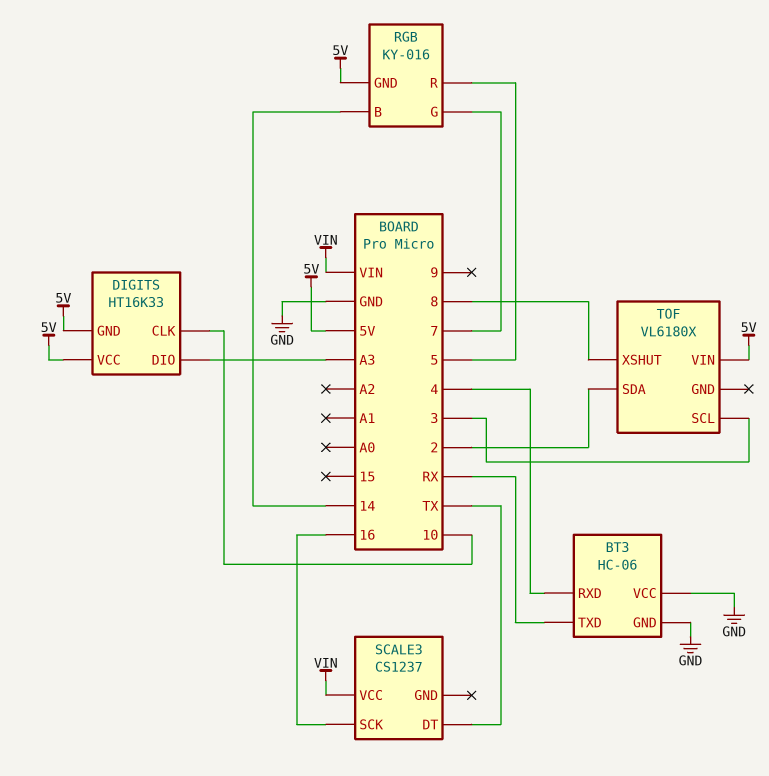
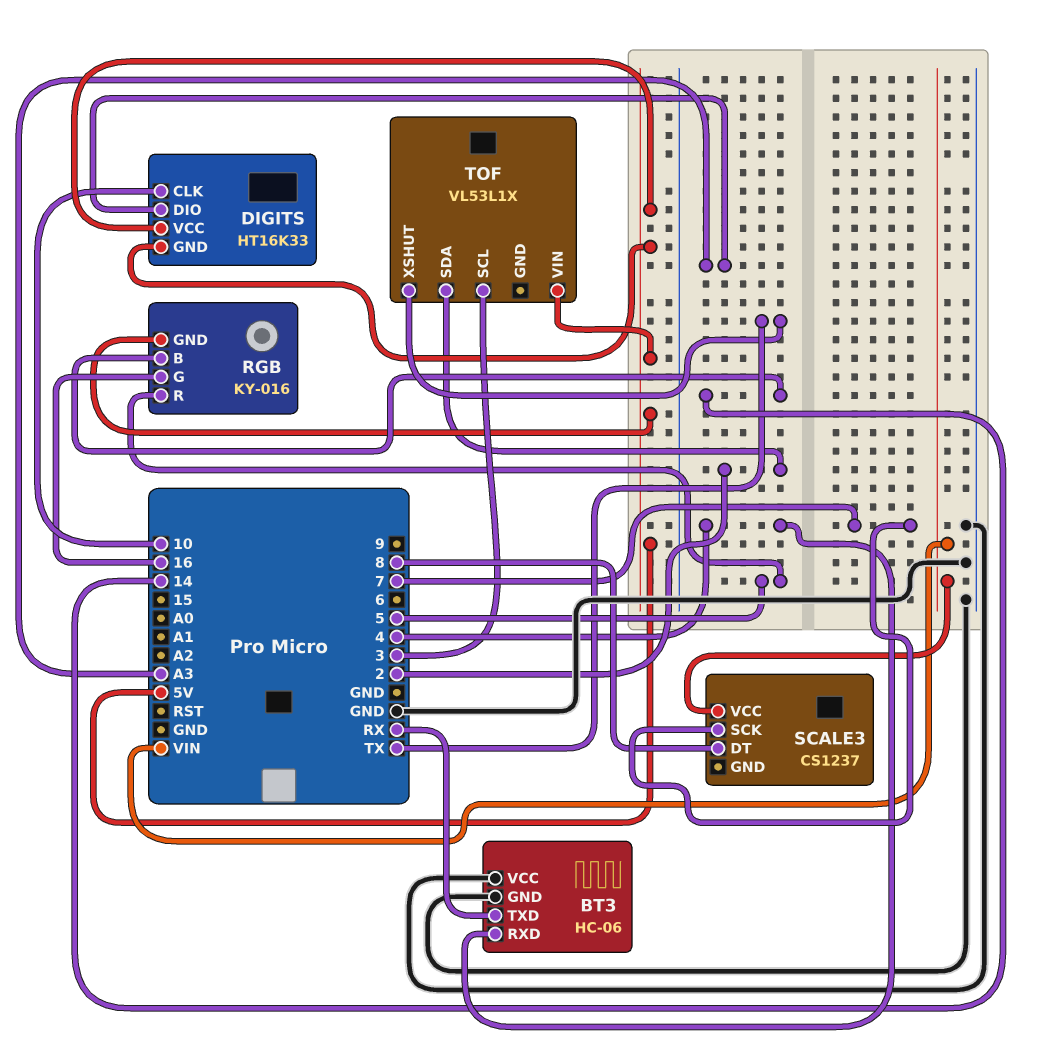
RGB pin G: 7 -> 16
SCALE3 pin DT: TX -> 8
SCALE3 pin SCK: 16 -> 7
TOF: VL6180X -> VL53L1X
TOF pin XSHUT: 8 -> TX

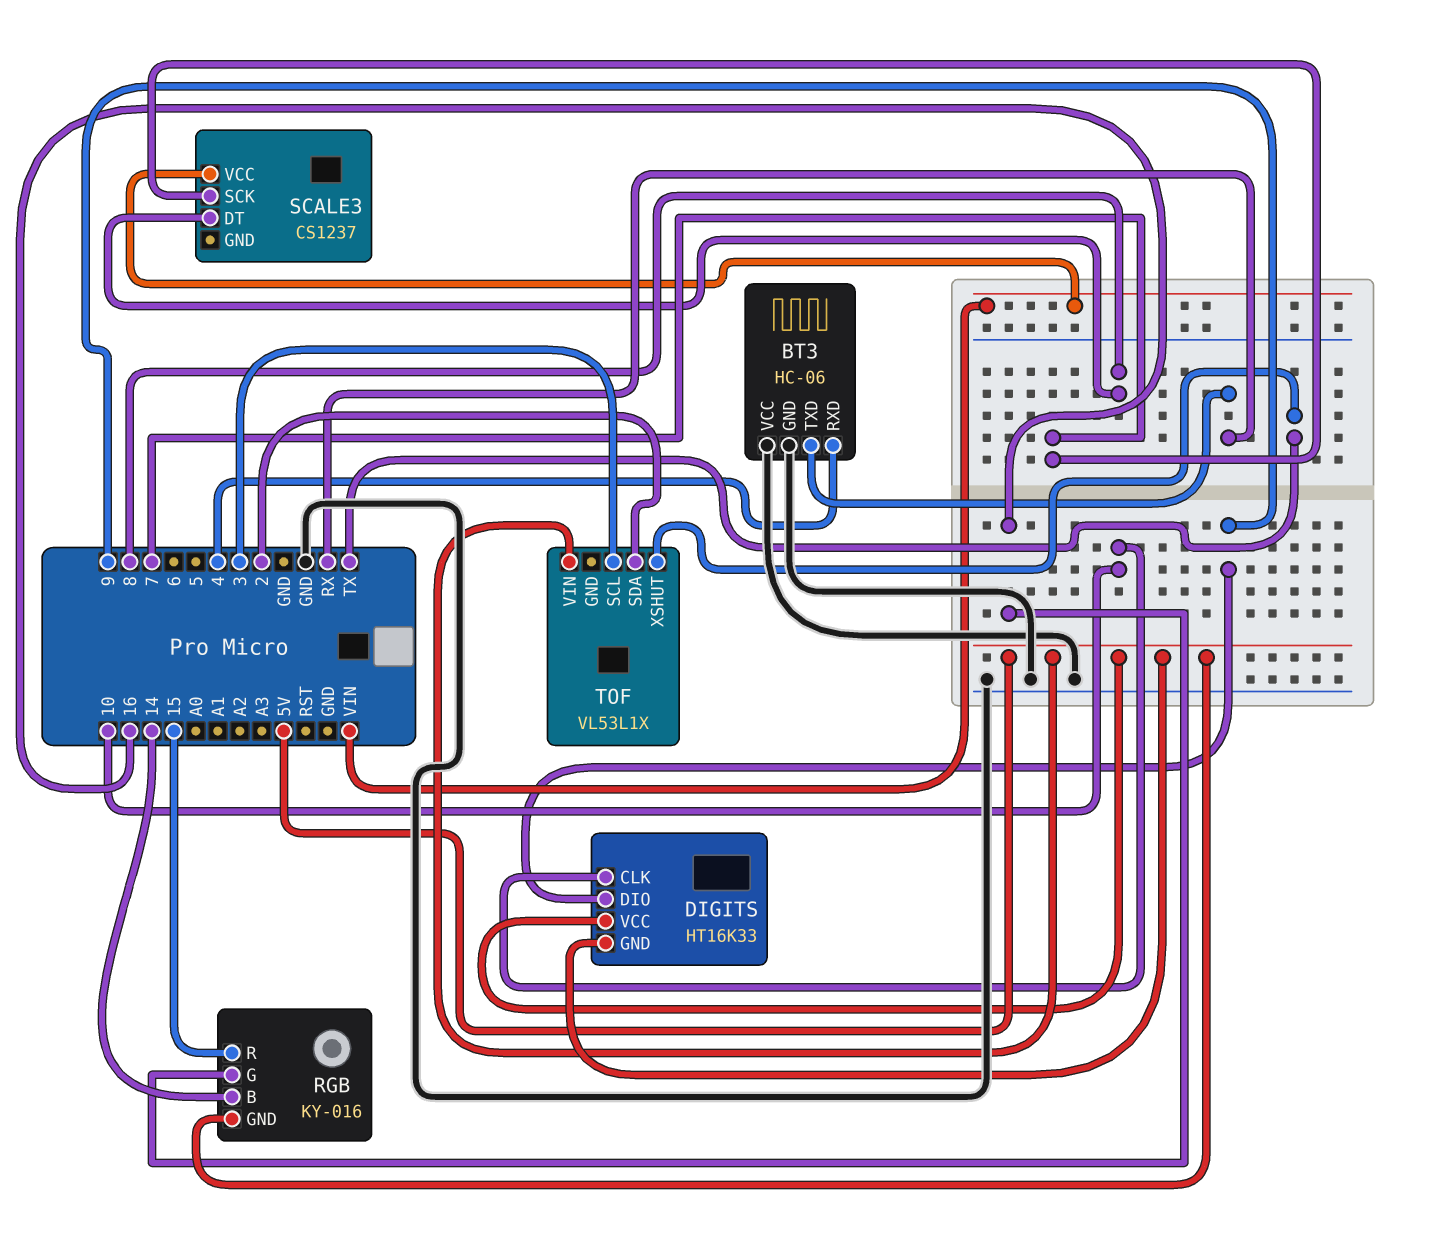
DIGITS pin DIO: A3 -> 9
RGB pin R: 5 -> 15

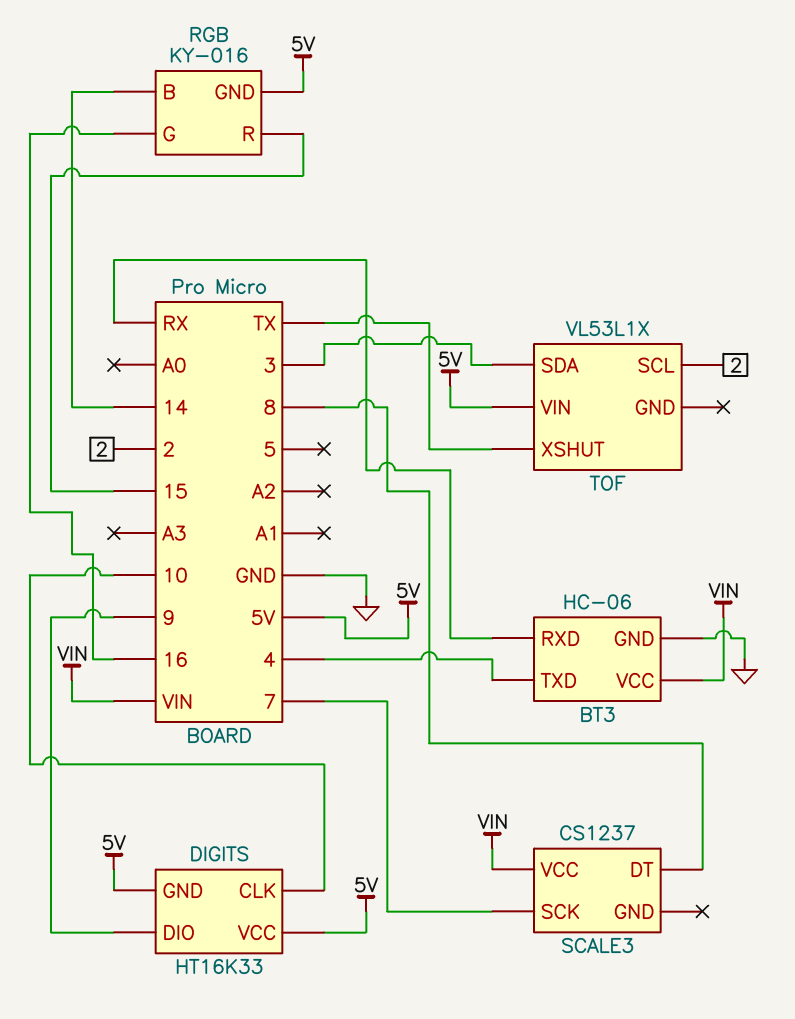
BT3 pin RXD: 4 -> RX
BT3 pin TXD: RX -> 4
BT3 pin VCC: GND -> VIN
TOF pin SCL: 3 -> 2
TOF pin SDA: 2 -> 3

